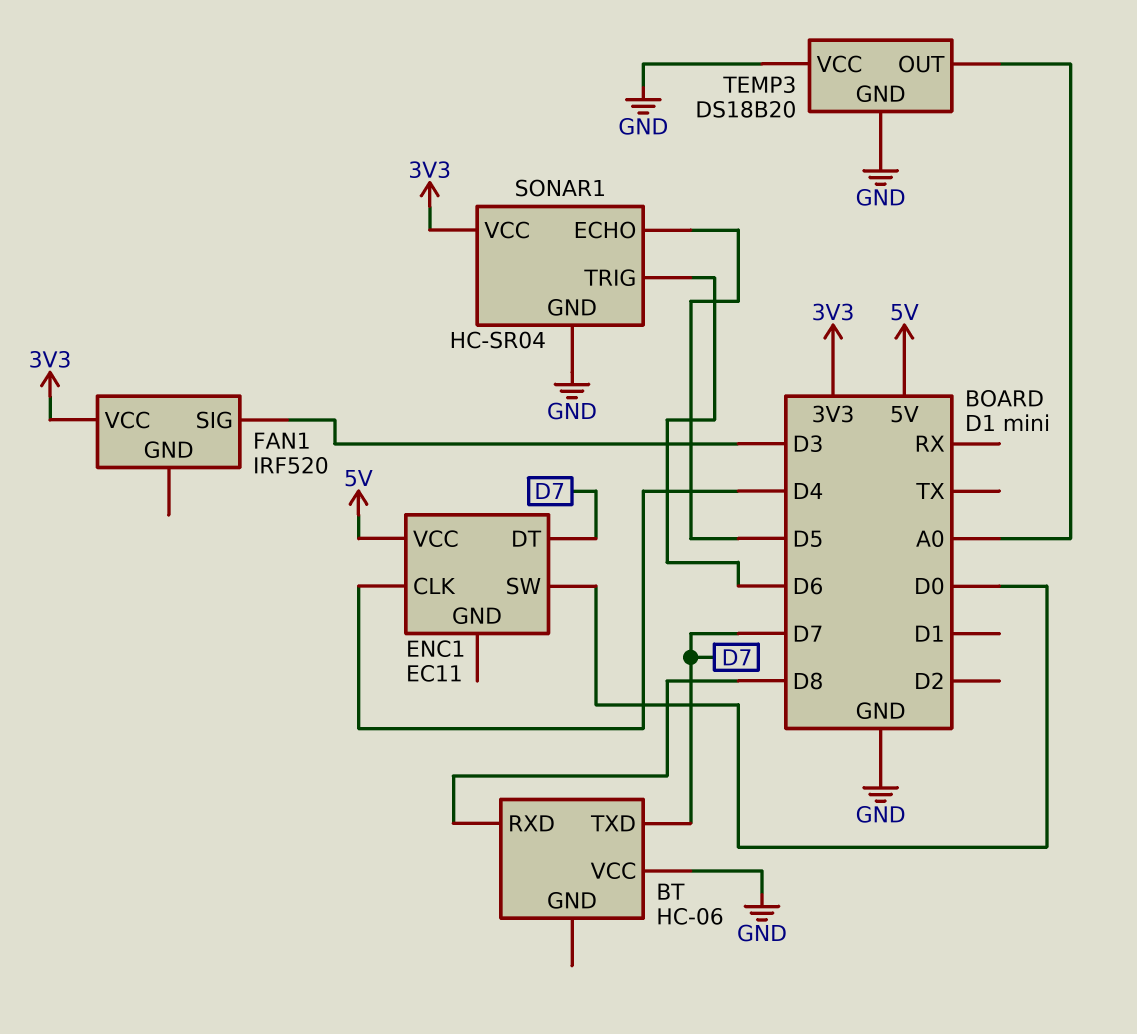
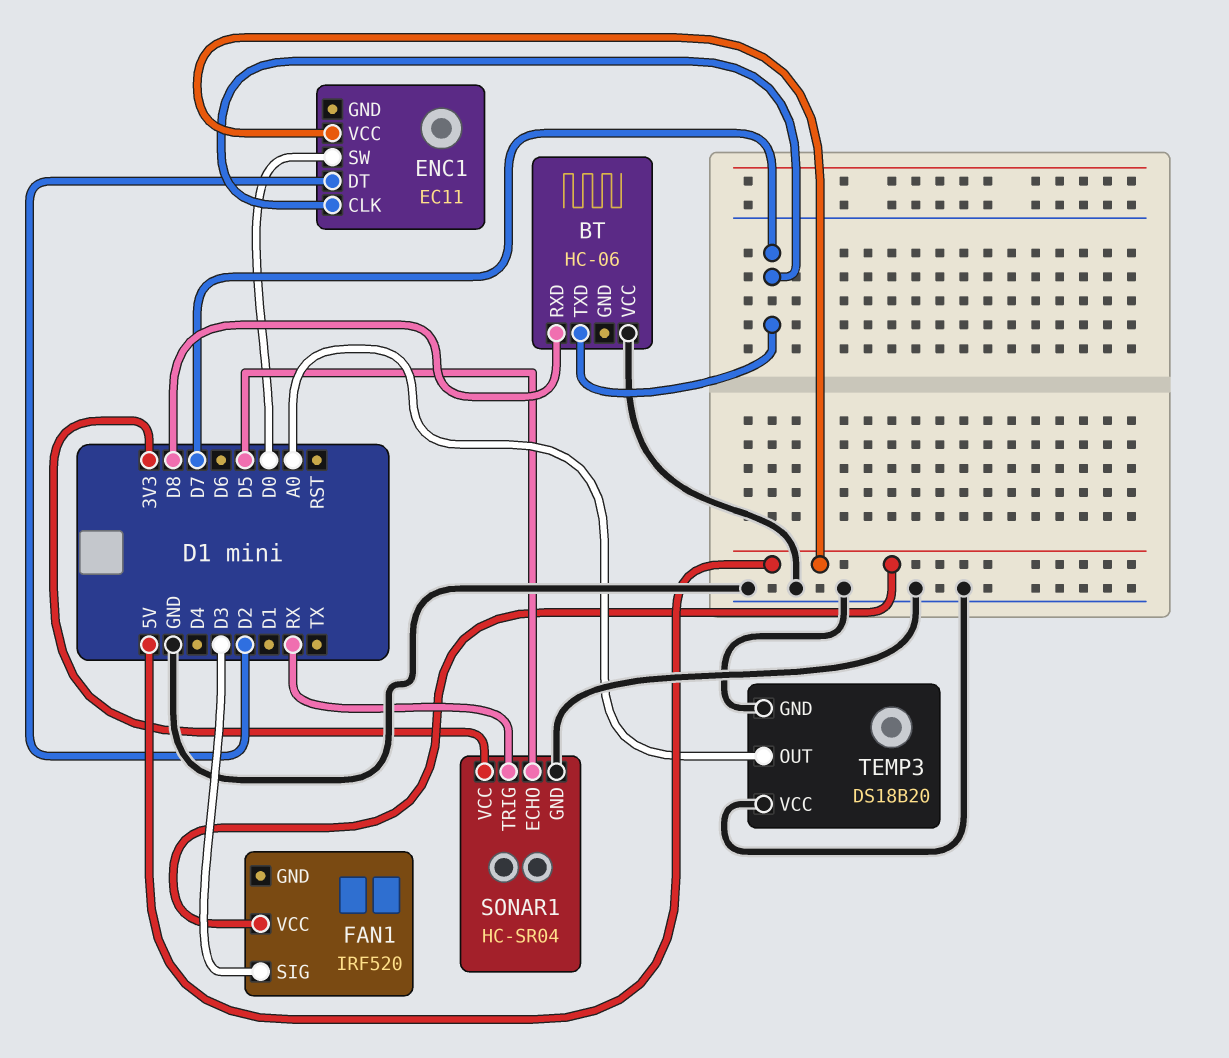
ENC1 pin CLK: D4 -> D7
ENC1 pin DT: D7 -> D2
FAN1 pin VCC: 3V3 -> 5V
SONAR1 pin TRIG: D6 -> RX

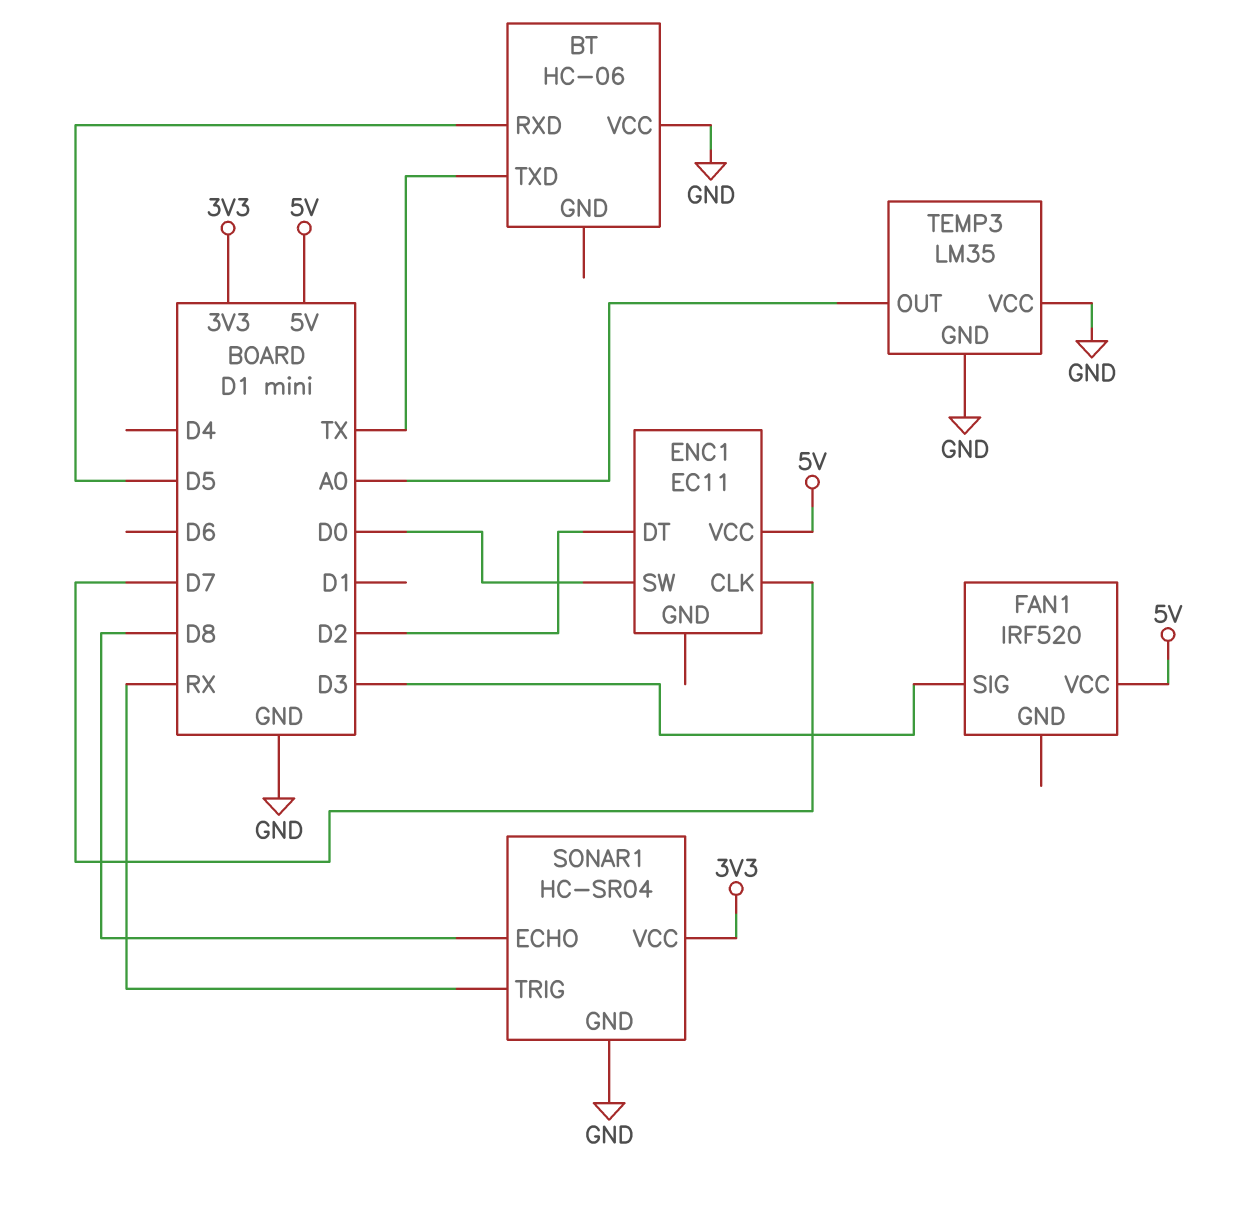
BT pin RXD: D8 -> D5
BT pin TXD: D7 -> TX
SONAR1 pin ECHO: D5 -> D8
TEMP3: DS18B20 -> LM35

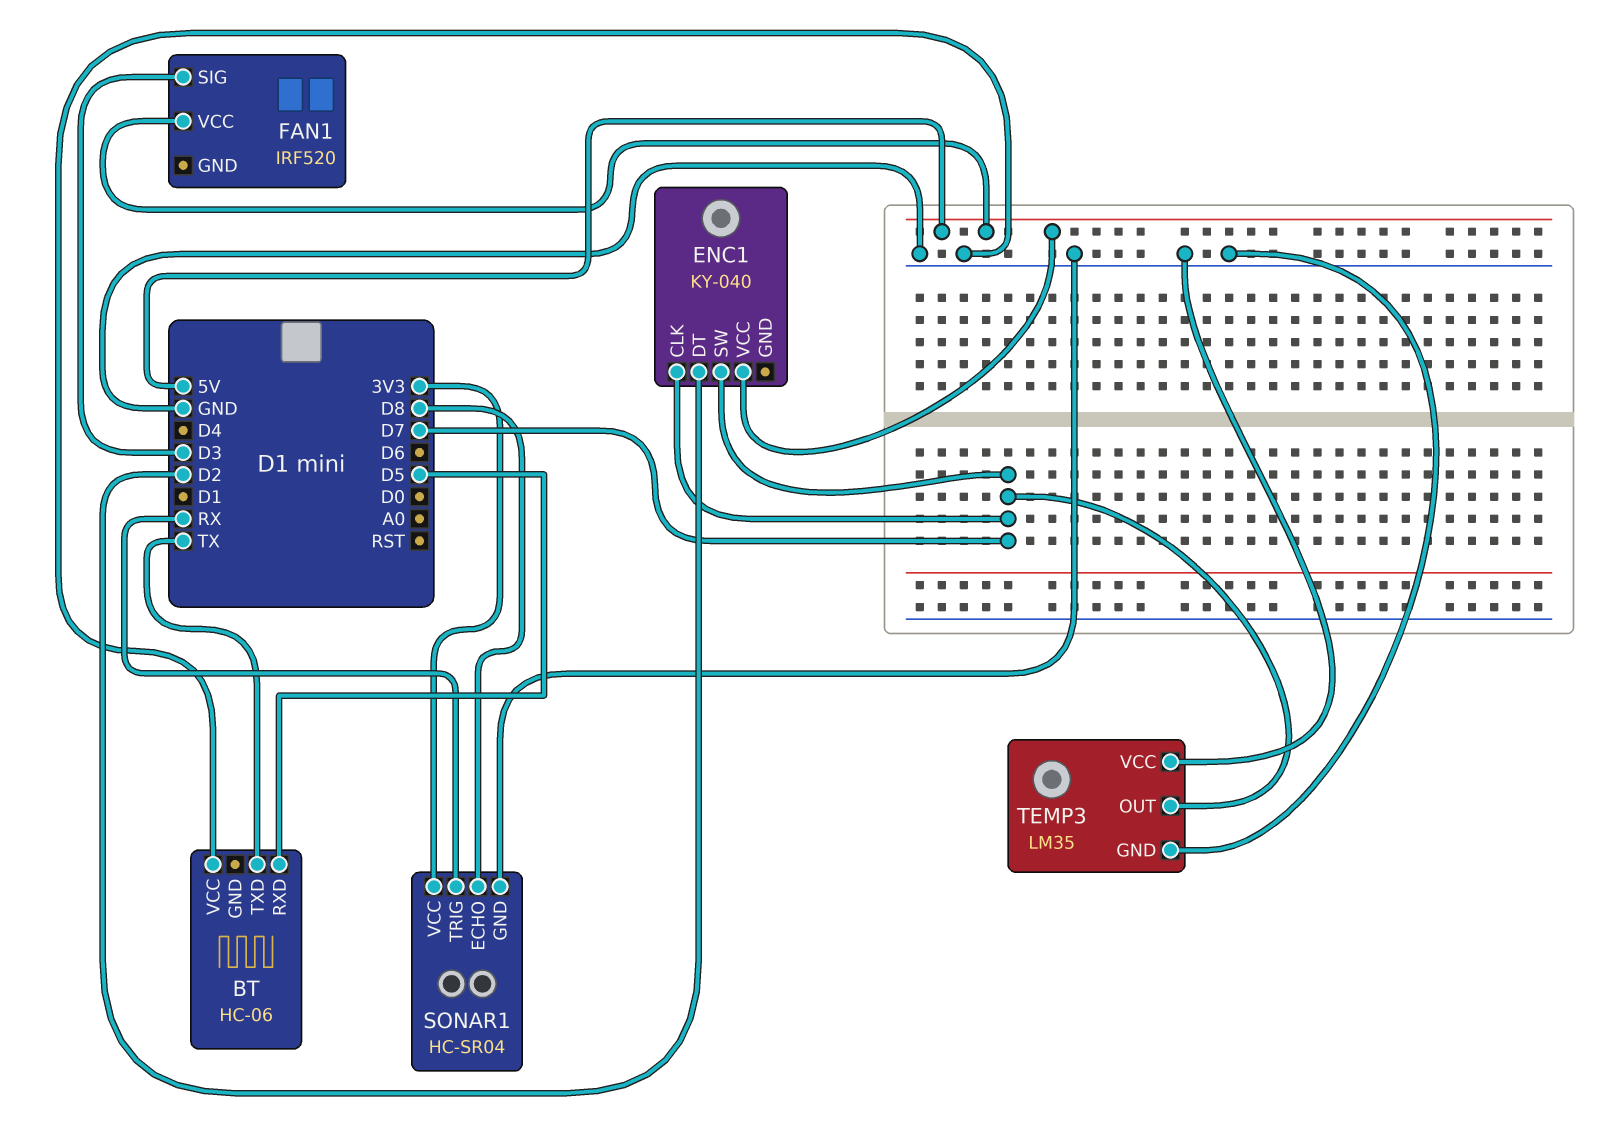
ENC1: EC11 -> KY-040
ENC1 pin SW: D0 -> D7
TEMP3 pin OUT: A0 -> D7

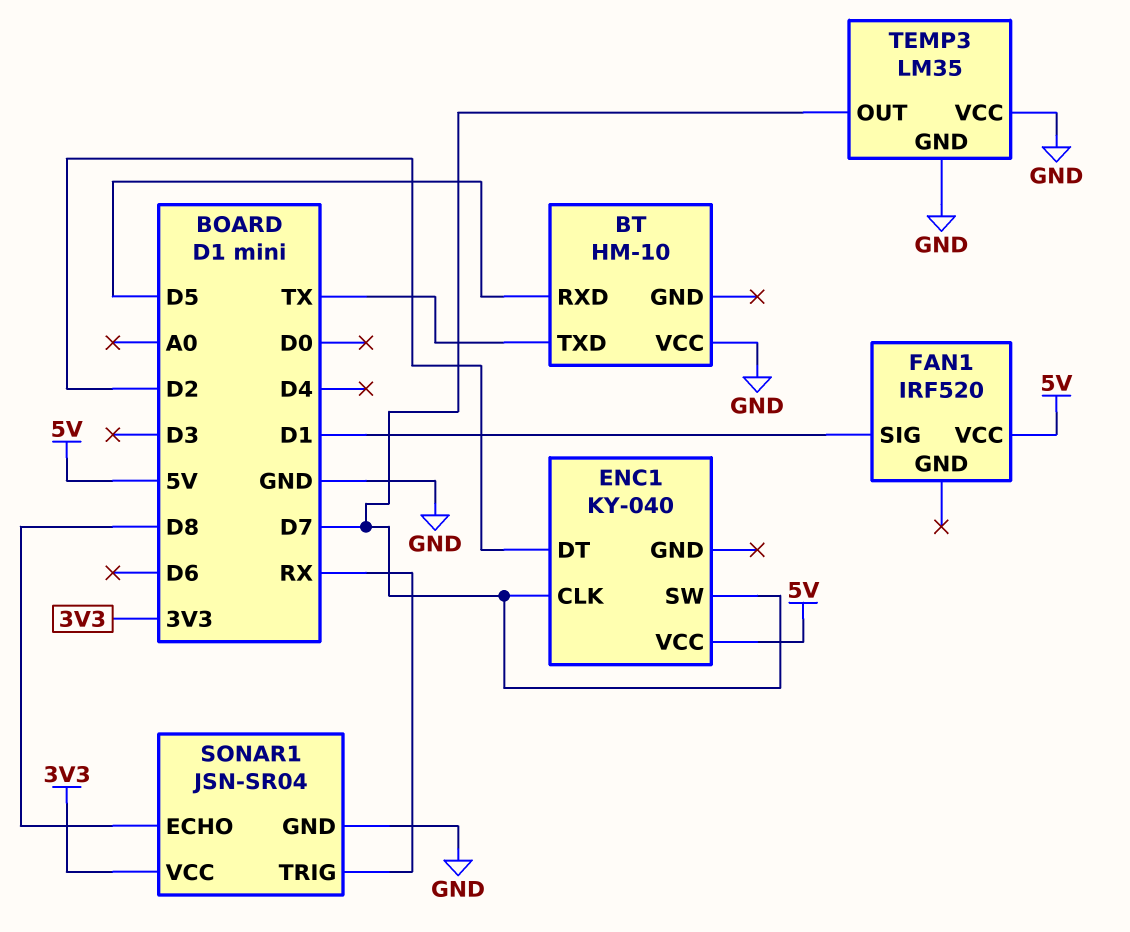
BT: HC-06 -> HM-10
FAN1 pin SIG: D3 -> D1
SONAR1: HC-SR04 -> JSN-SR04

